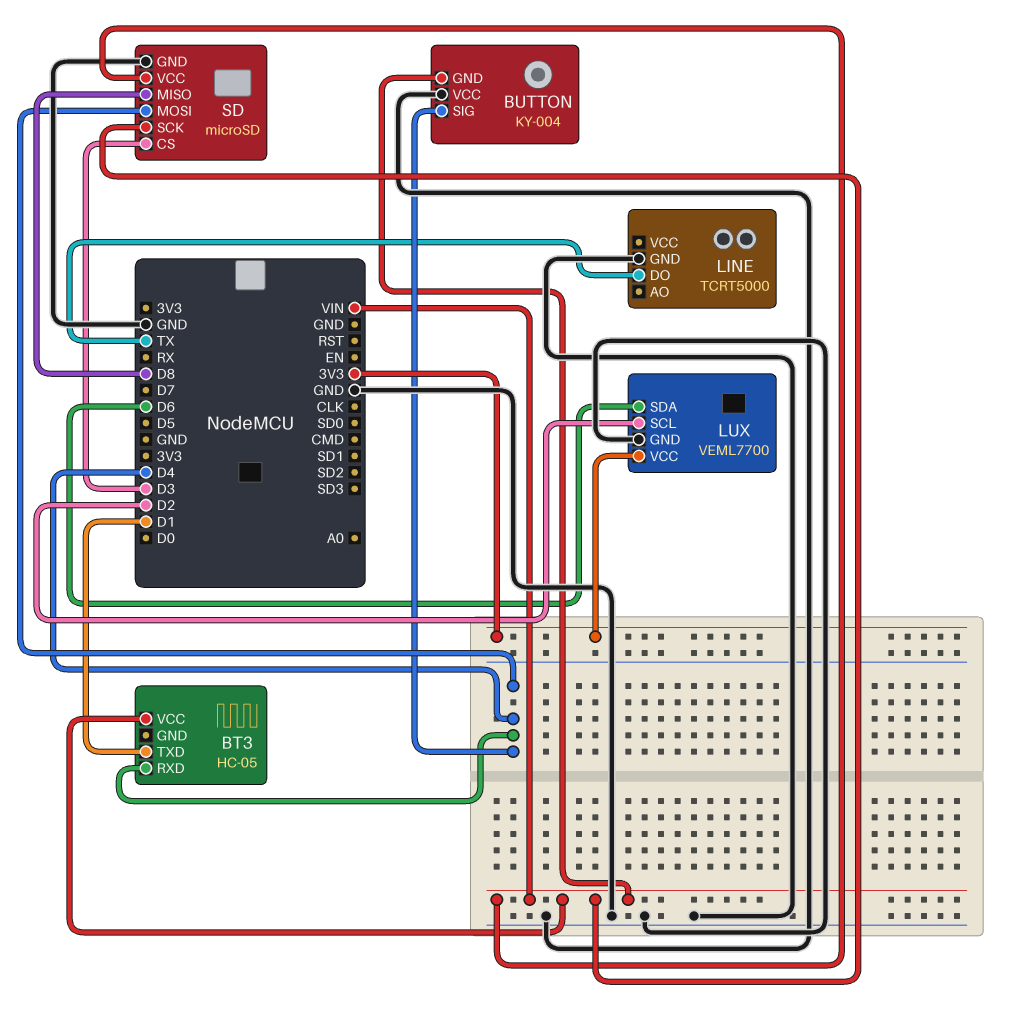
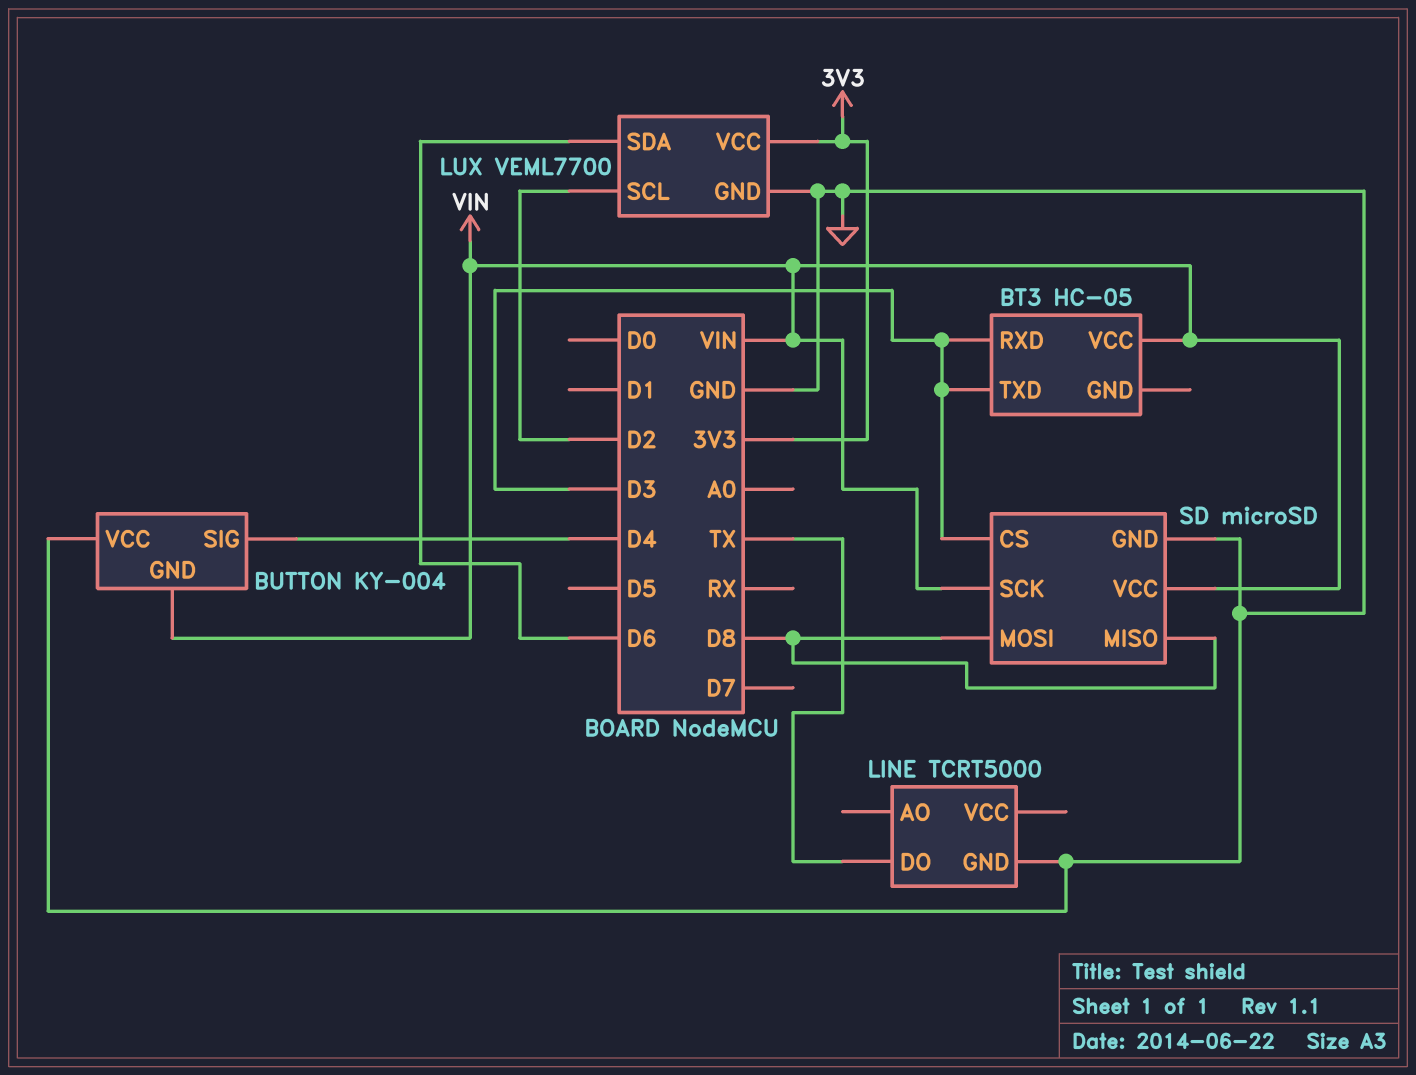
BT3 pin RXD: D4 -> D3
BT3 pin TXD: D1 -> D3
SD pin MOSI: D4 -> D8

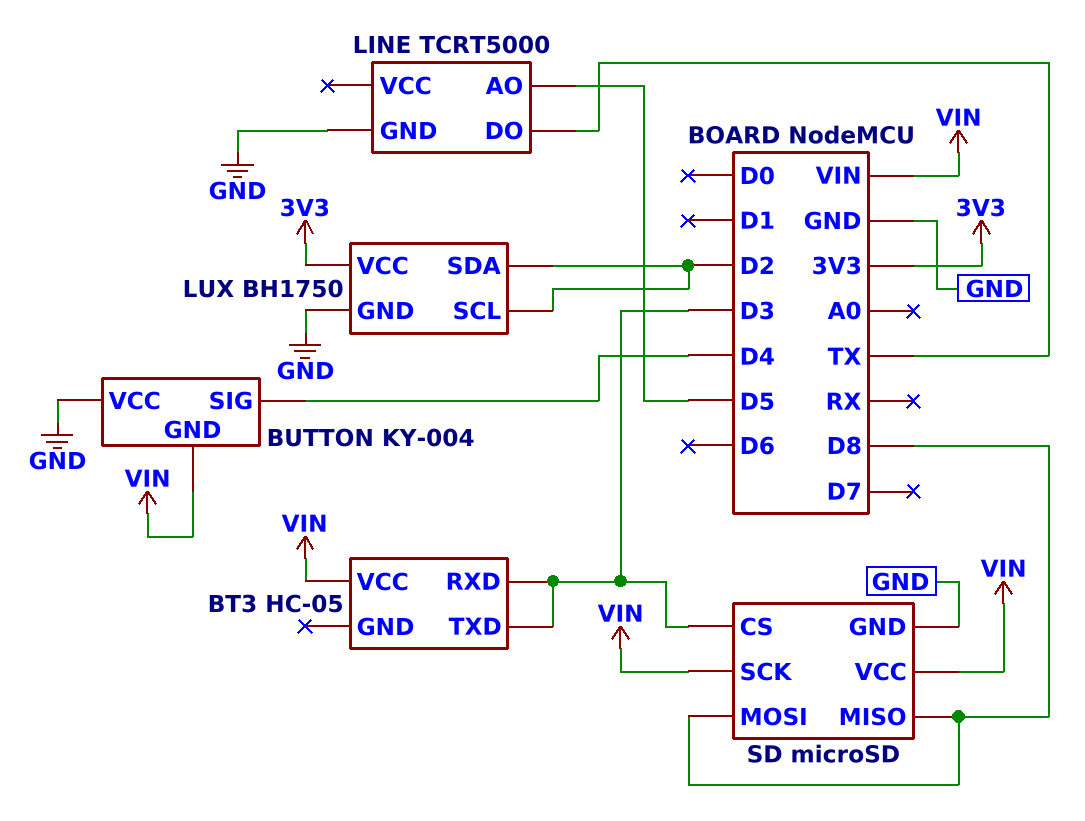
LINE pin AO: none -> D5
LUX: VEML7700 -> BH1750
LUX pin SDA: D6 -> D2

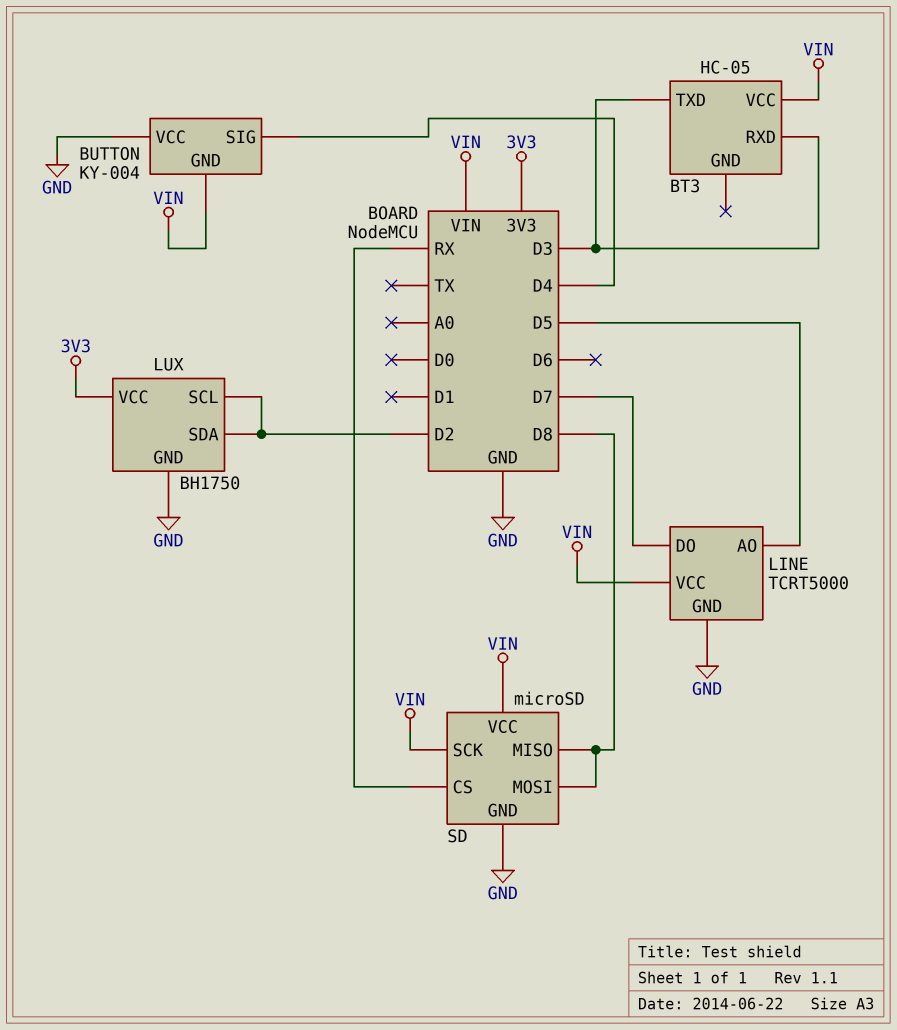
LINE pin DO: TX -> D7
LINE pin VCC: none -> VIN
SD pin CS: D3 -> RX

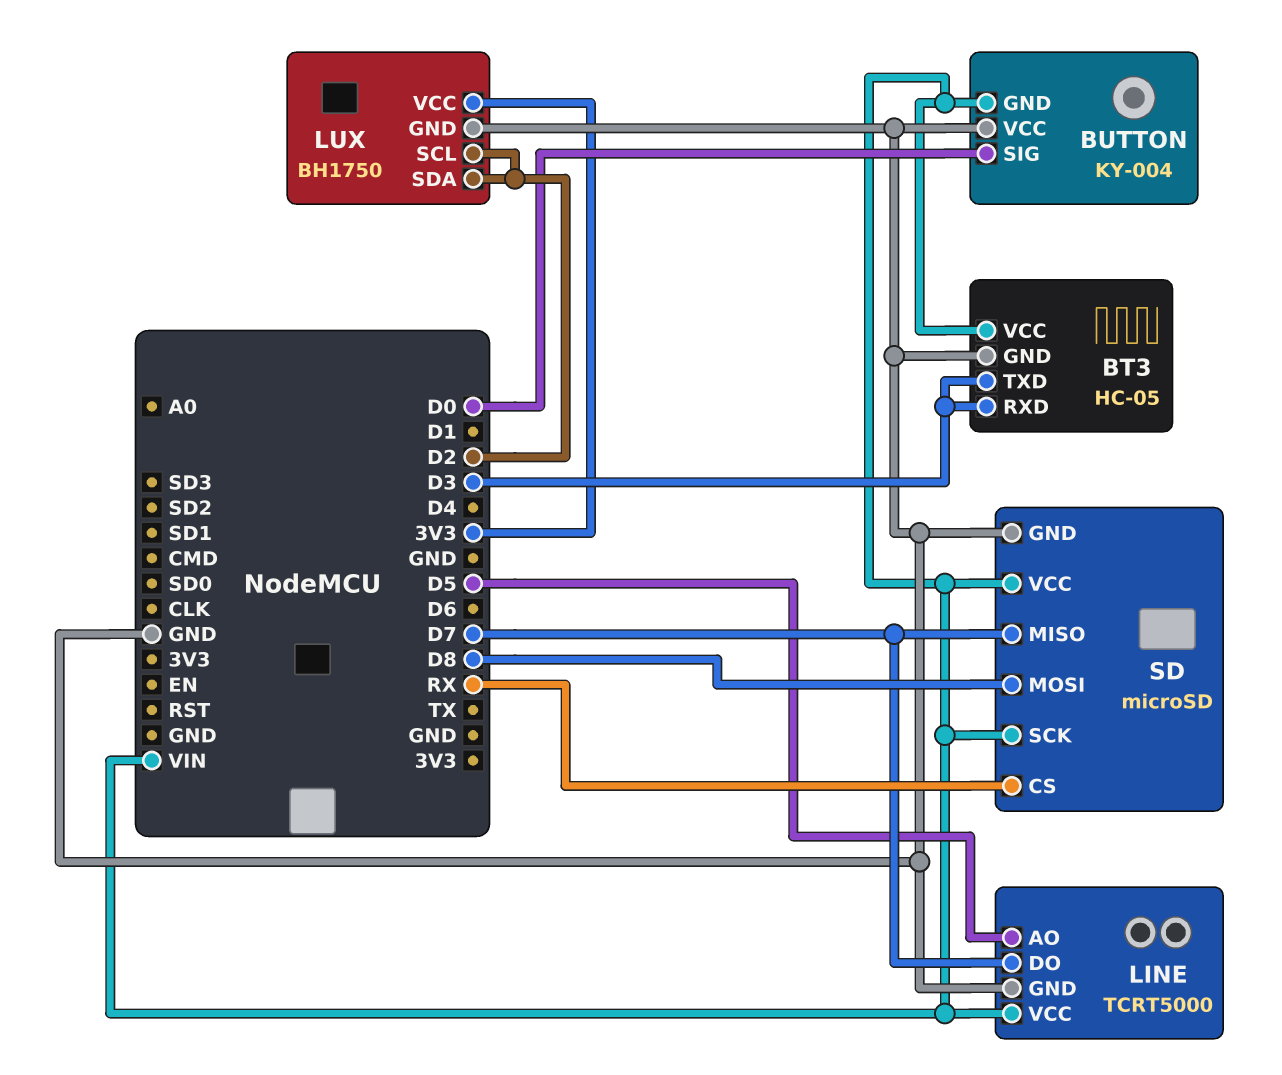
BT3 pin GND: none -> GND
BUTTON pin SIG: D4 -> D0
SD pin MISO: D8 -> D7

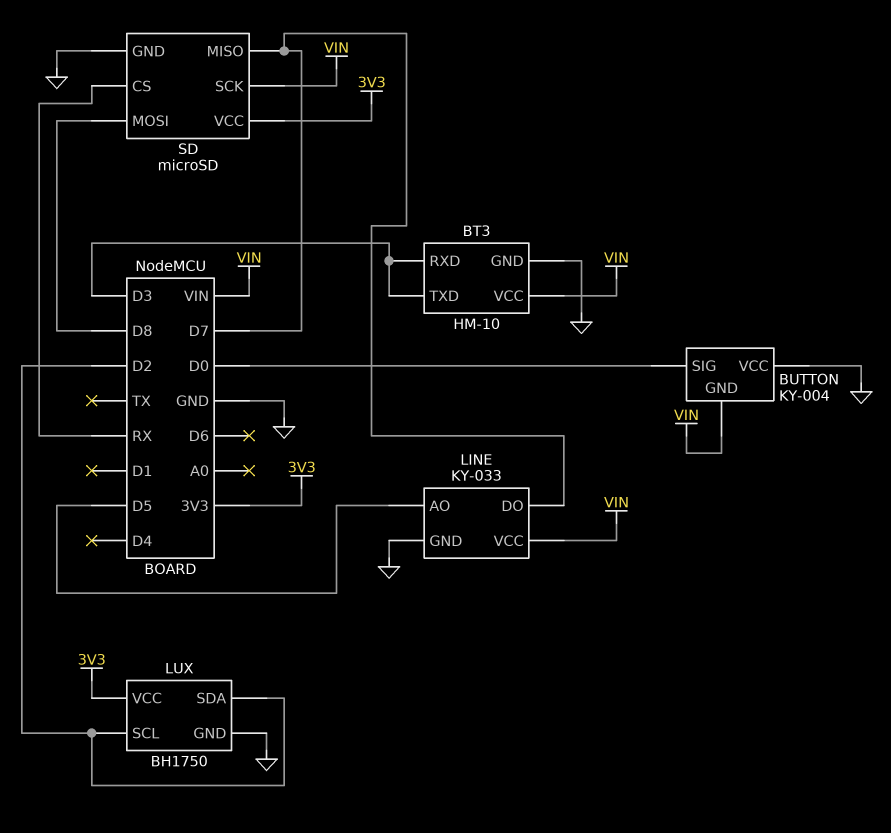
BT3: HC-05 -> HM-10
LINE: TCRT5000 -> KY-033
SD pin VCC: VIN -> 3V3

